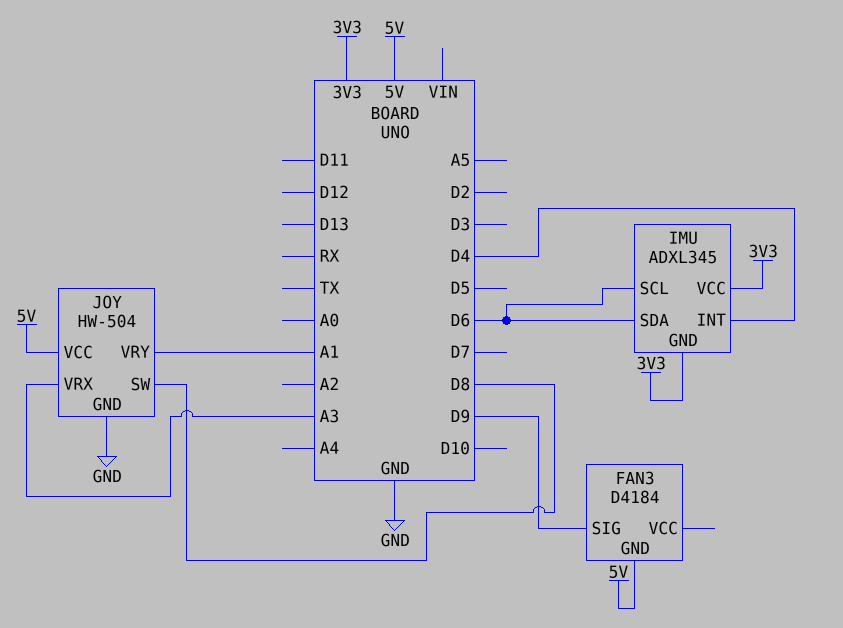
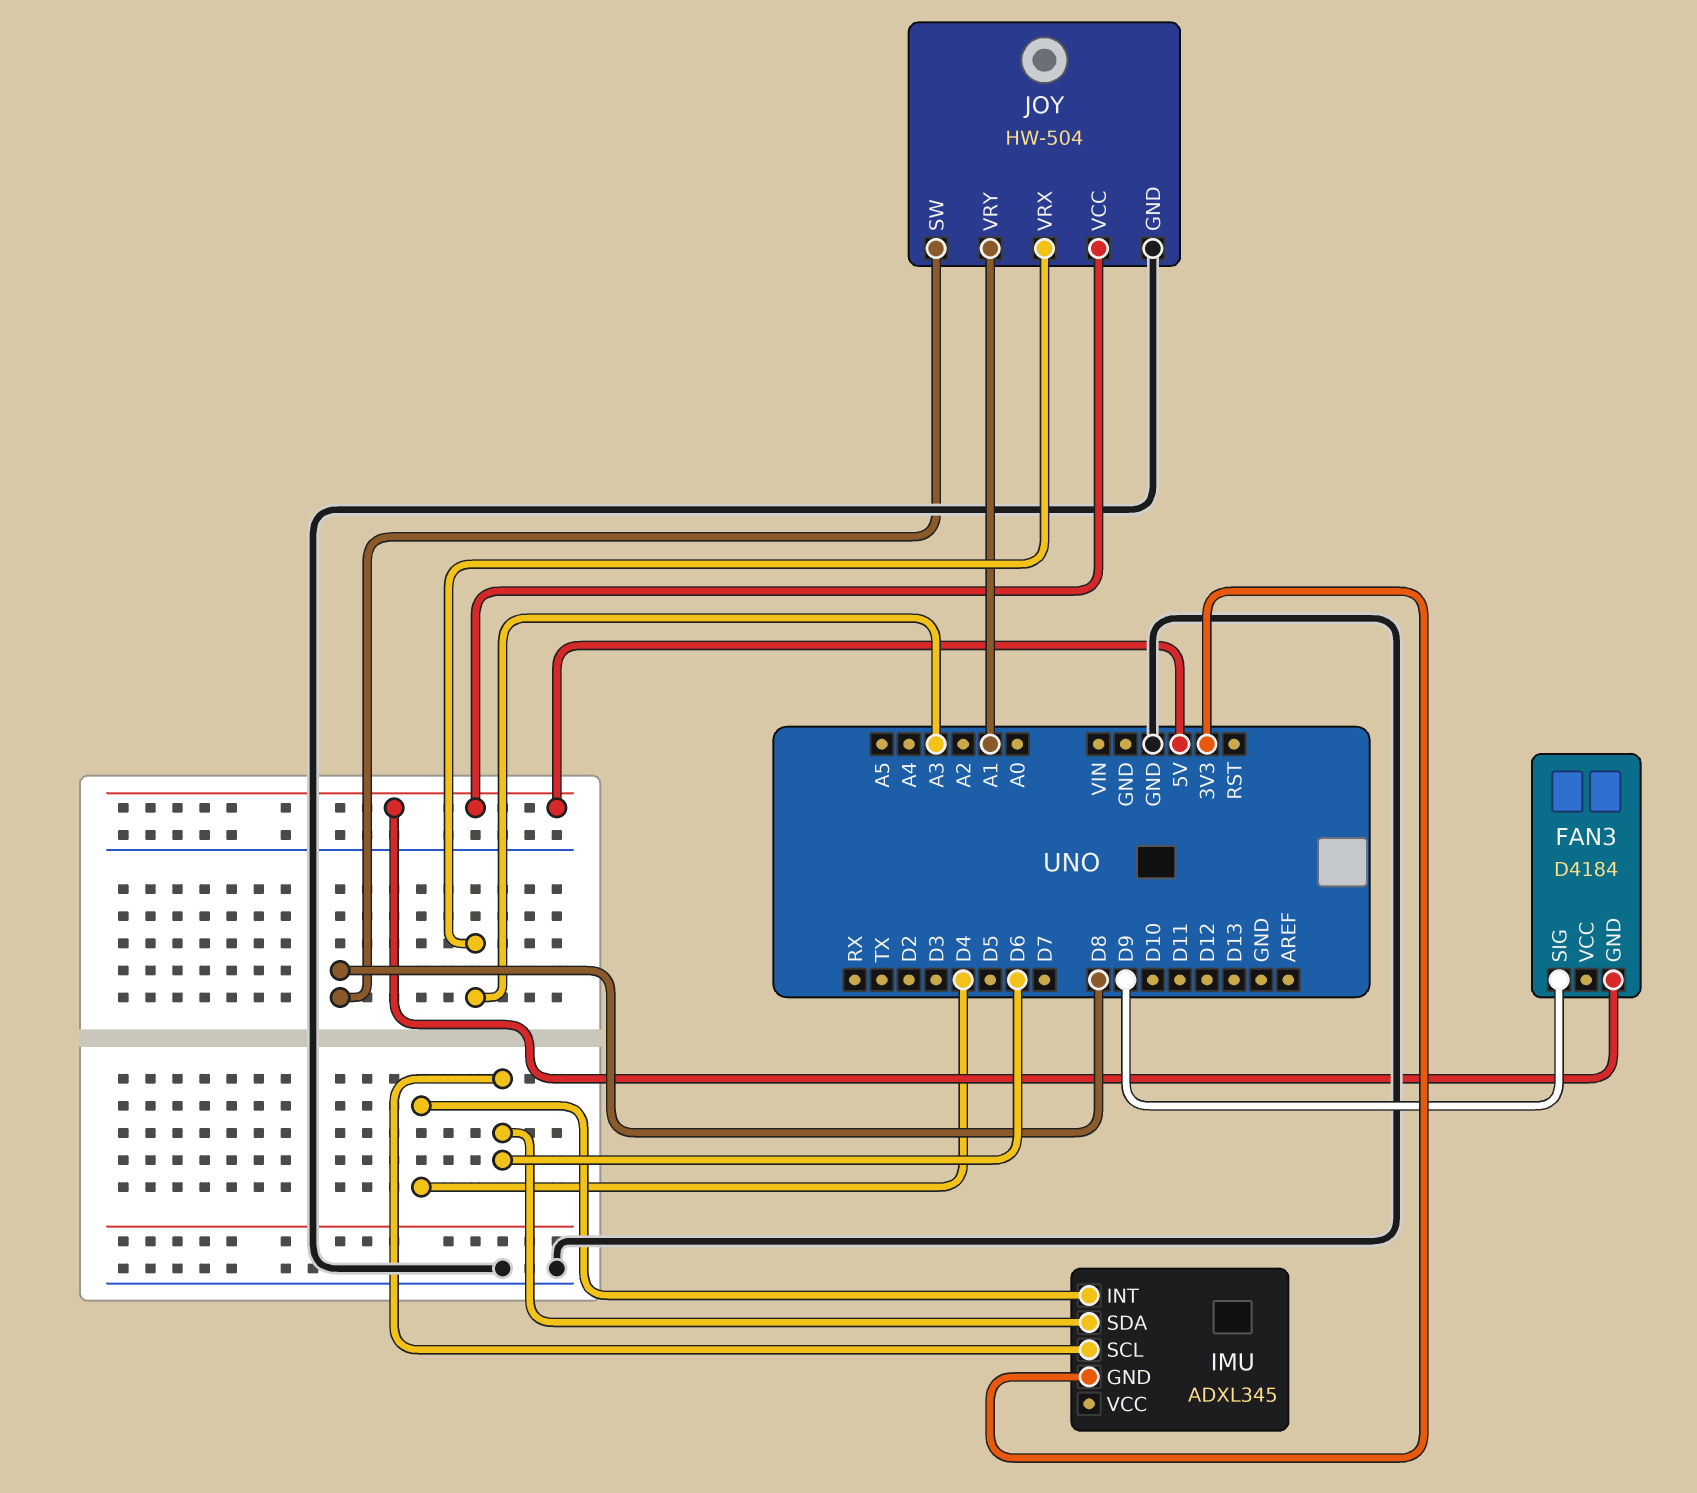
IMU pin VCC: 3V3 -> none

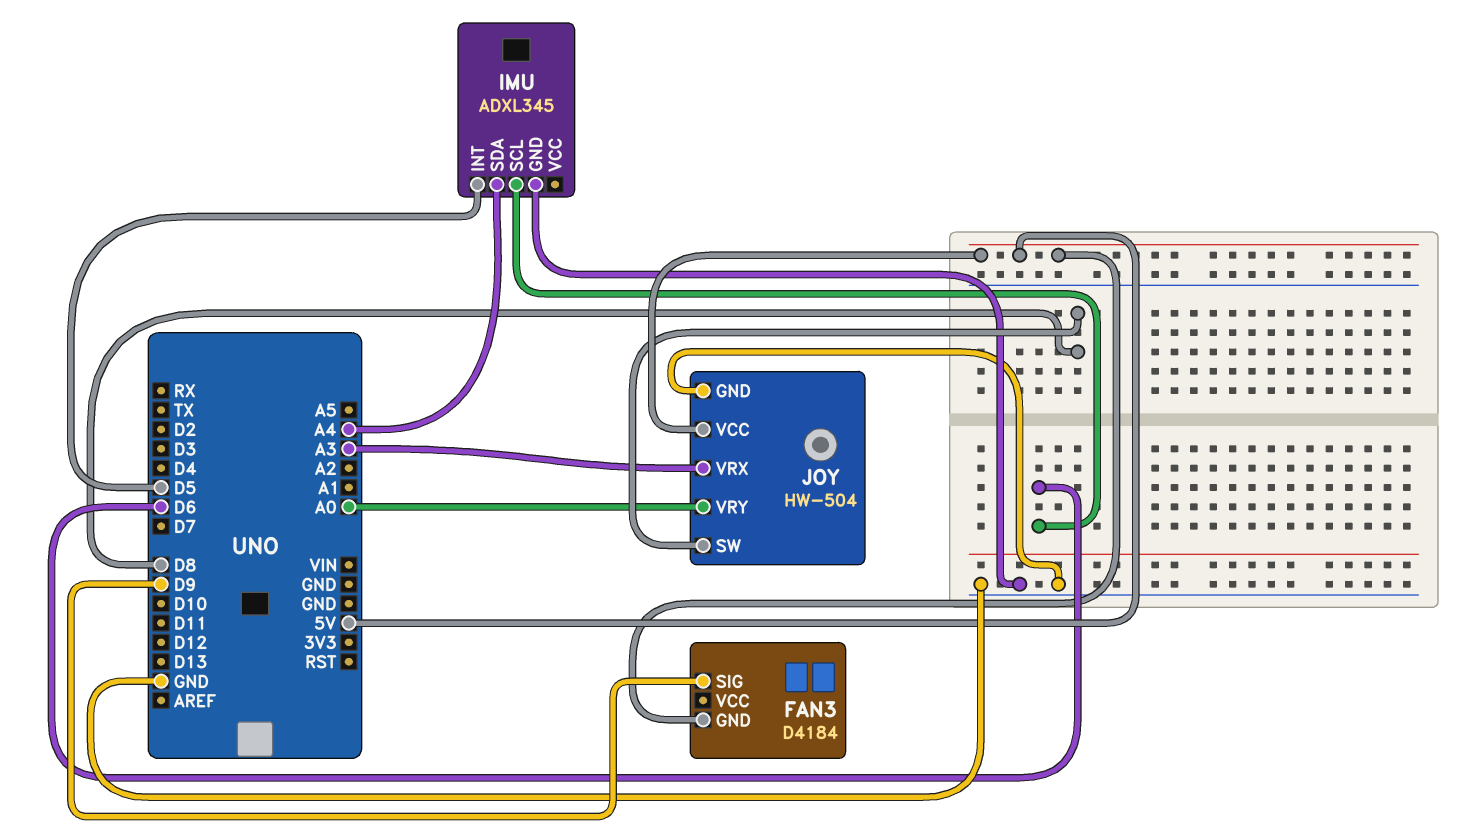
IMU pin GND: 3V3 -> GND
IMU pin INT: D4 -> D5
IMU pin SDA: D6 -> A4
JOY pin VRY: A1 -> A0

